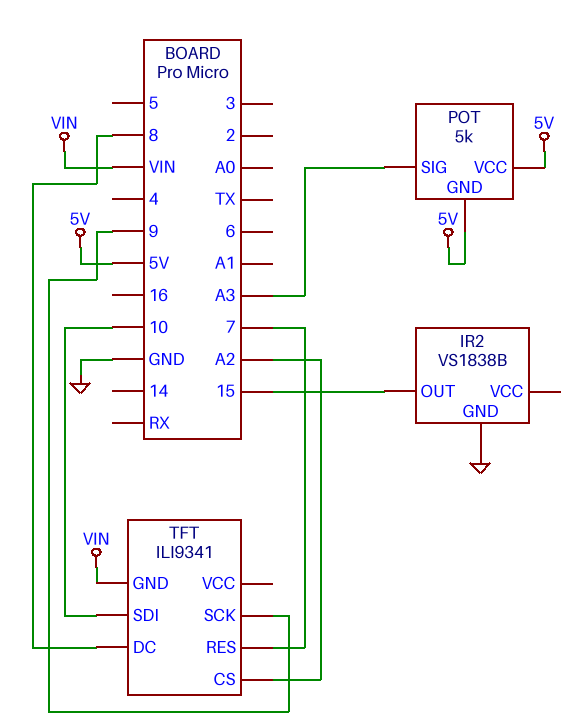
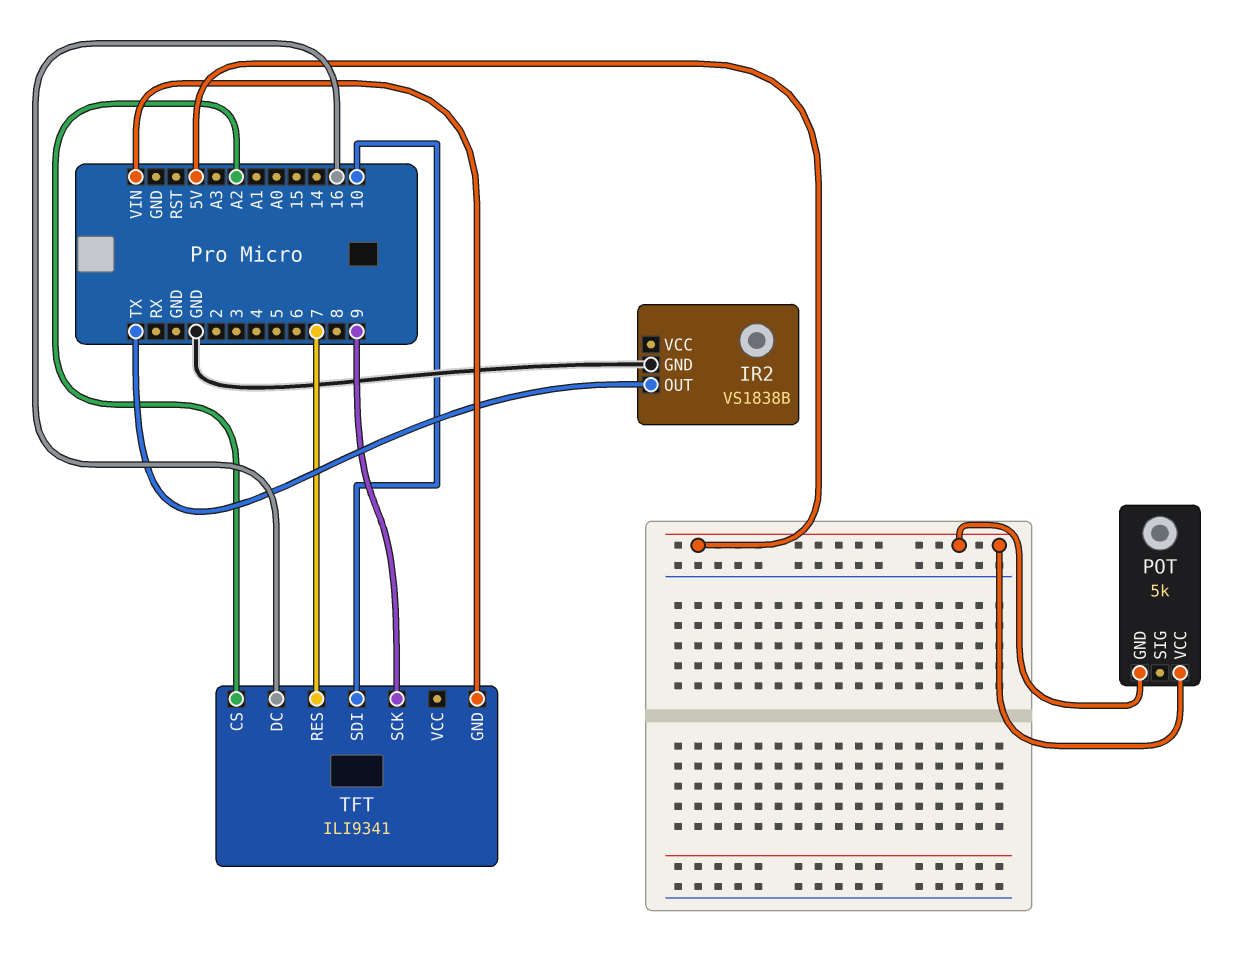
IR2 pin OUT: 15 -> TX
POT pin SIG: A3 -> none
TFT pin DC: 8 -> 16

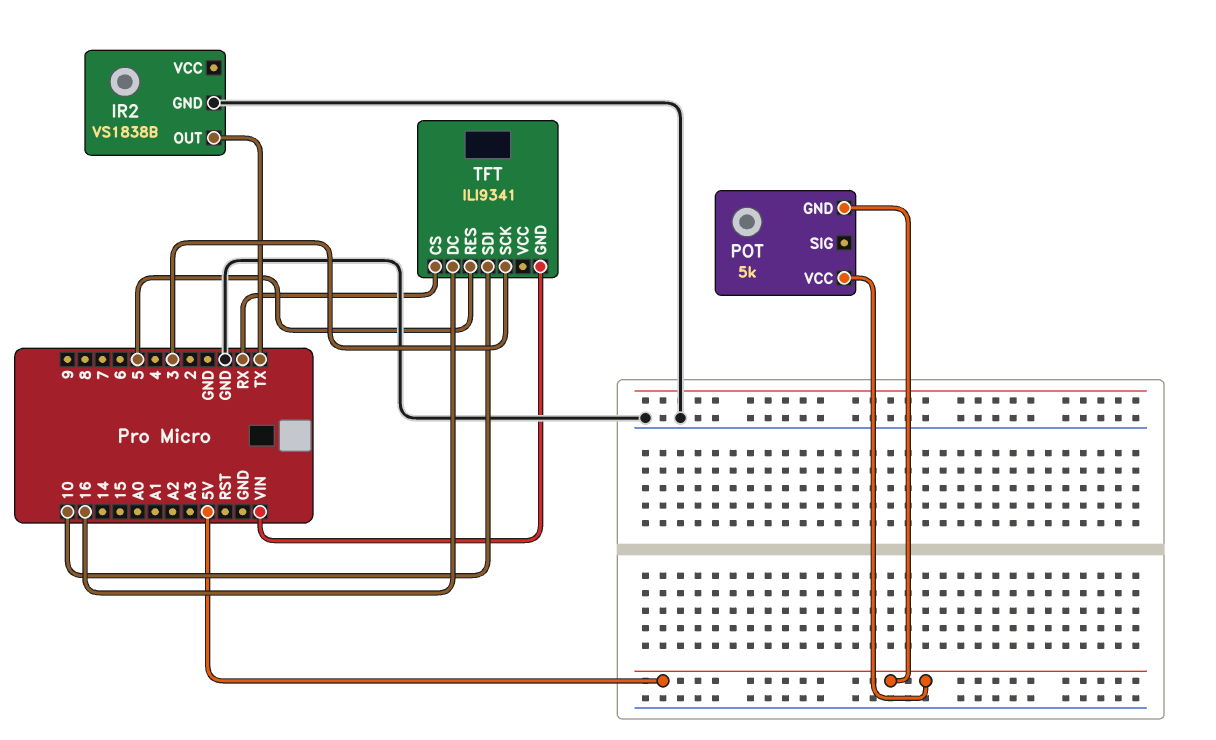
TFT pin CS: A2 -> RX
TFT pin RES: 7 -> 5
TFT pin SCK: 9 -> 3

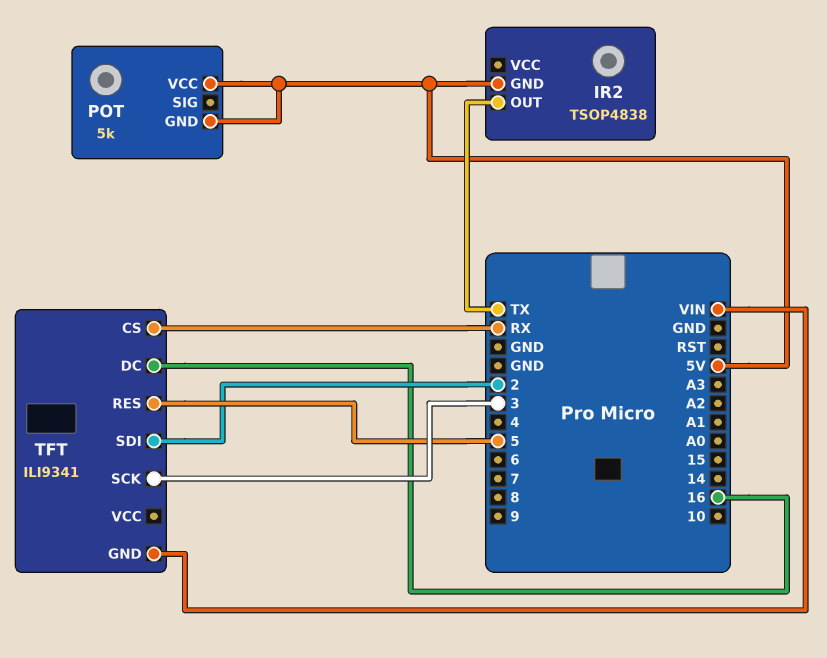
IR2: VS1838B -> TSOP4838
IR2 pin GND: GND -> 5V
TFT pin SDI: 10 -> 2

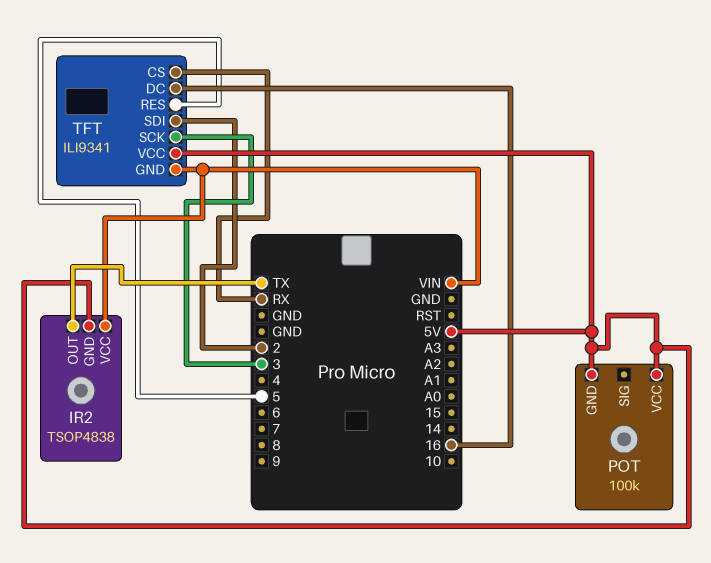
IR2 pin VCC: none -> VIN
POT: 5k -> 100k
TFT pin VCC: none -> 5V

